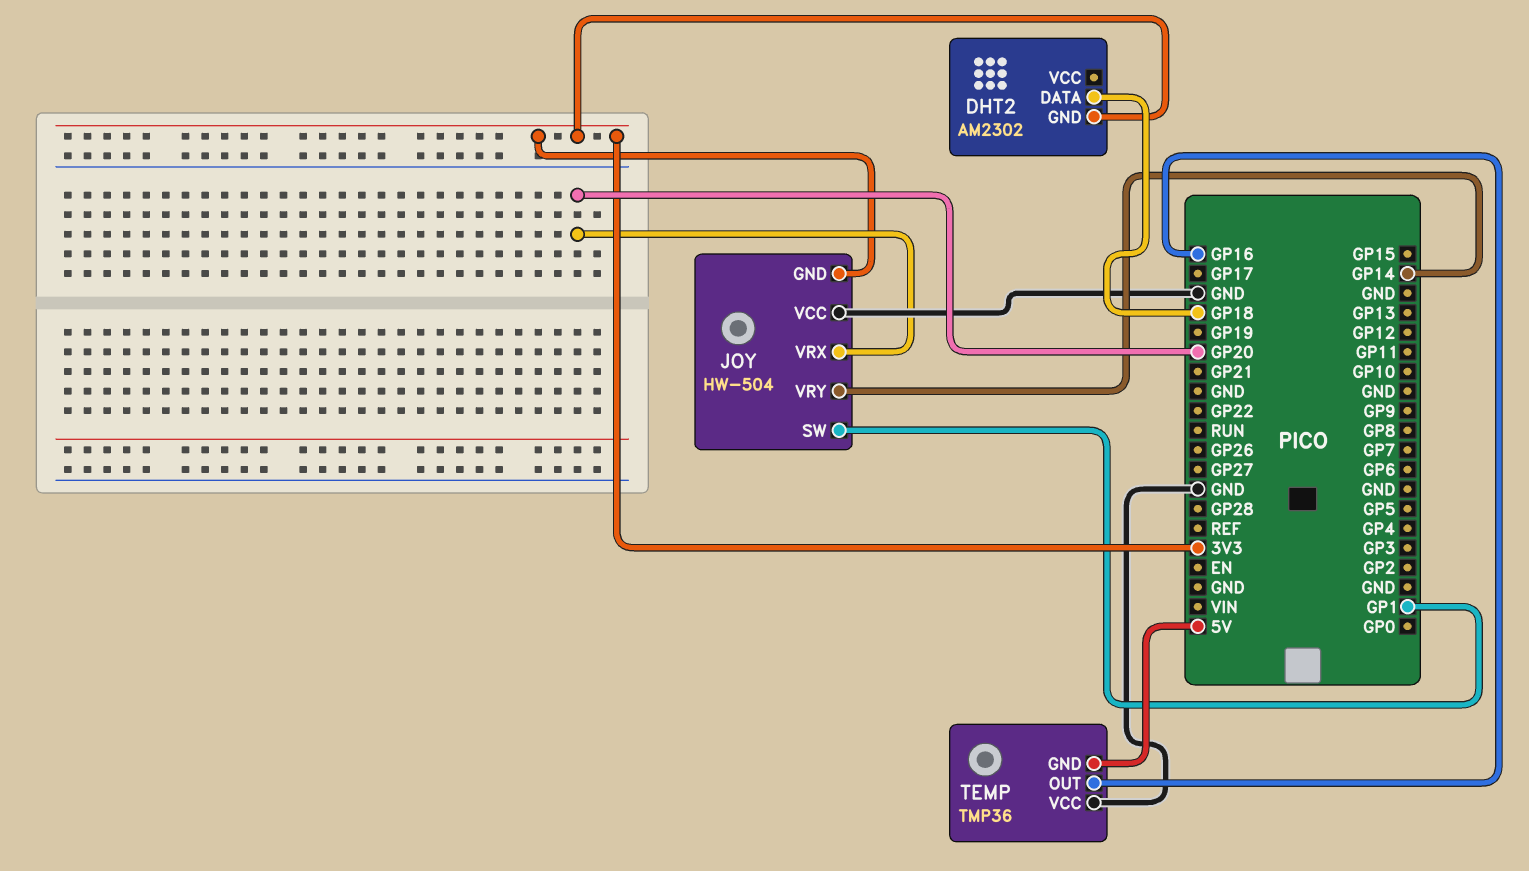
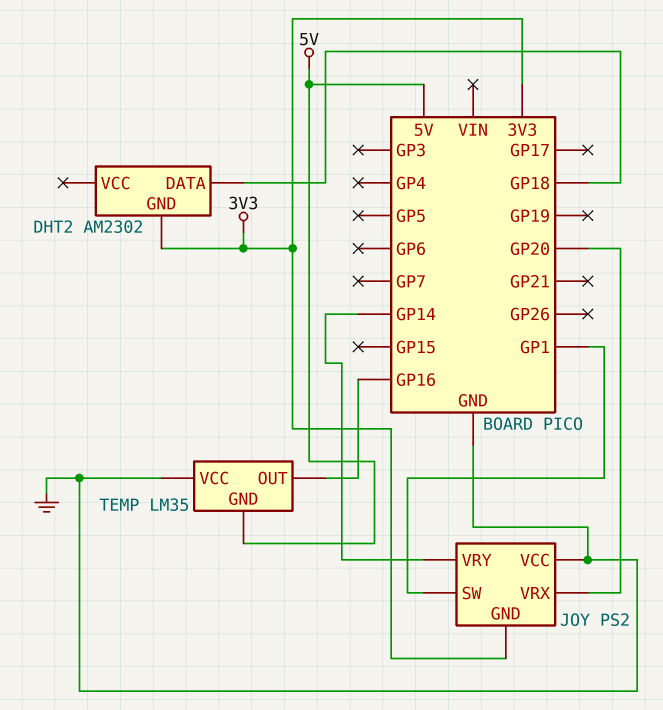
JOY: HW-504 -> PS2
TEMP: TMP36 -> LM35

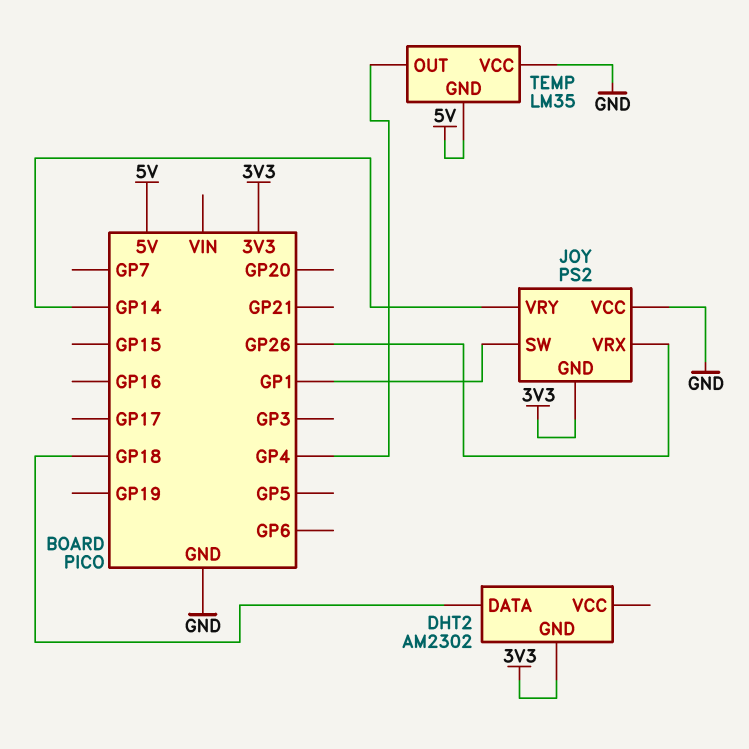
JOY pin VRX: GP20 -> GP26
TEMP pin OUT: GP16 -> GP4

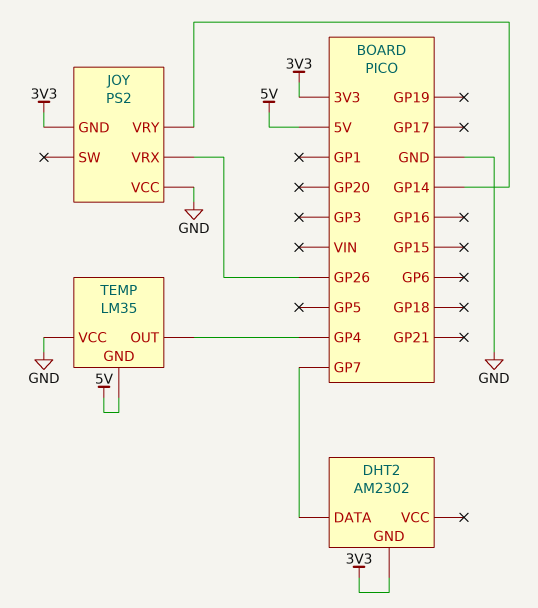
DHT2 pin DATA: GP18 -> GP7
JOY pin SW: GP1 -> none

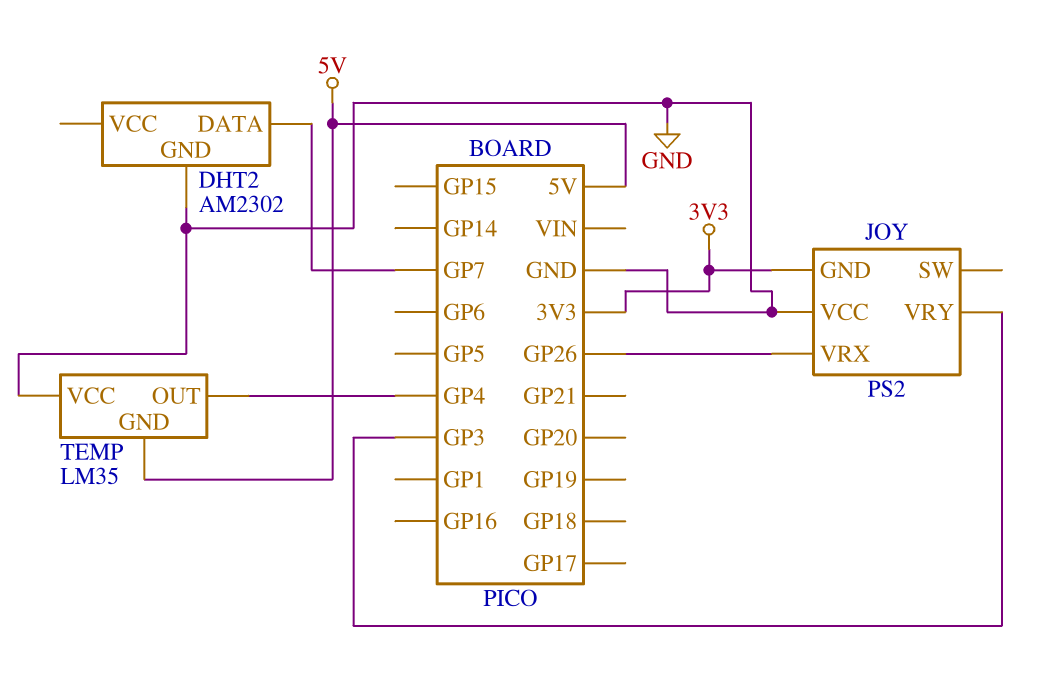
DHT2 pin GND: 3V3 -> GND
JOY pin VRY: GP14 -> GP3

